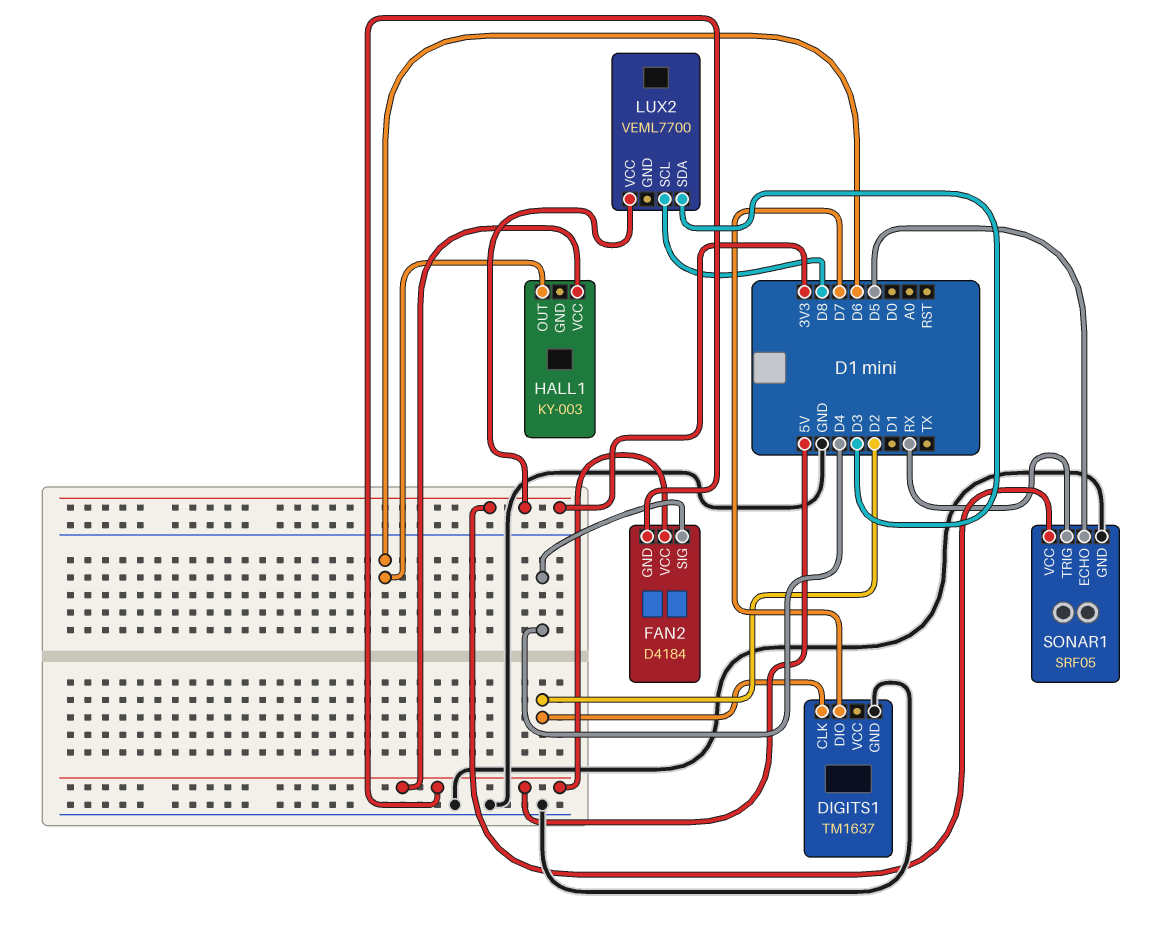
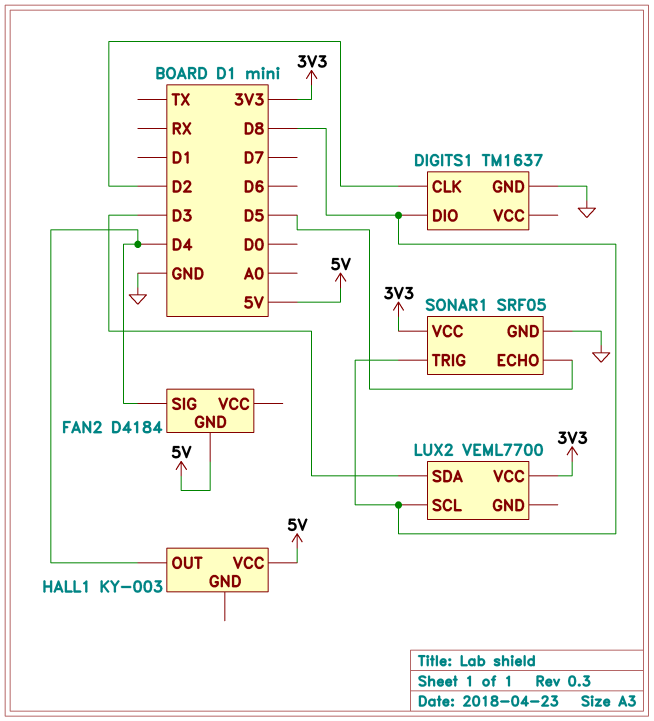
DIGITS1 pin DIO: D7 -> D8
FAN2 pin VCC: 5V -> none
HALL1 pin OUT: D6 -> D4
SONAR1 pin TRIG: RX -> D8

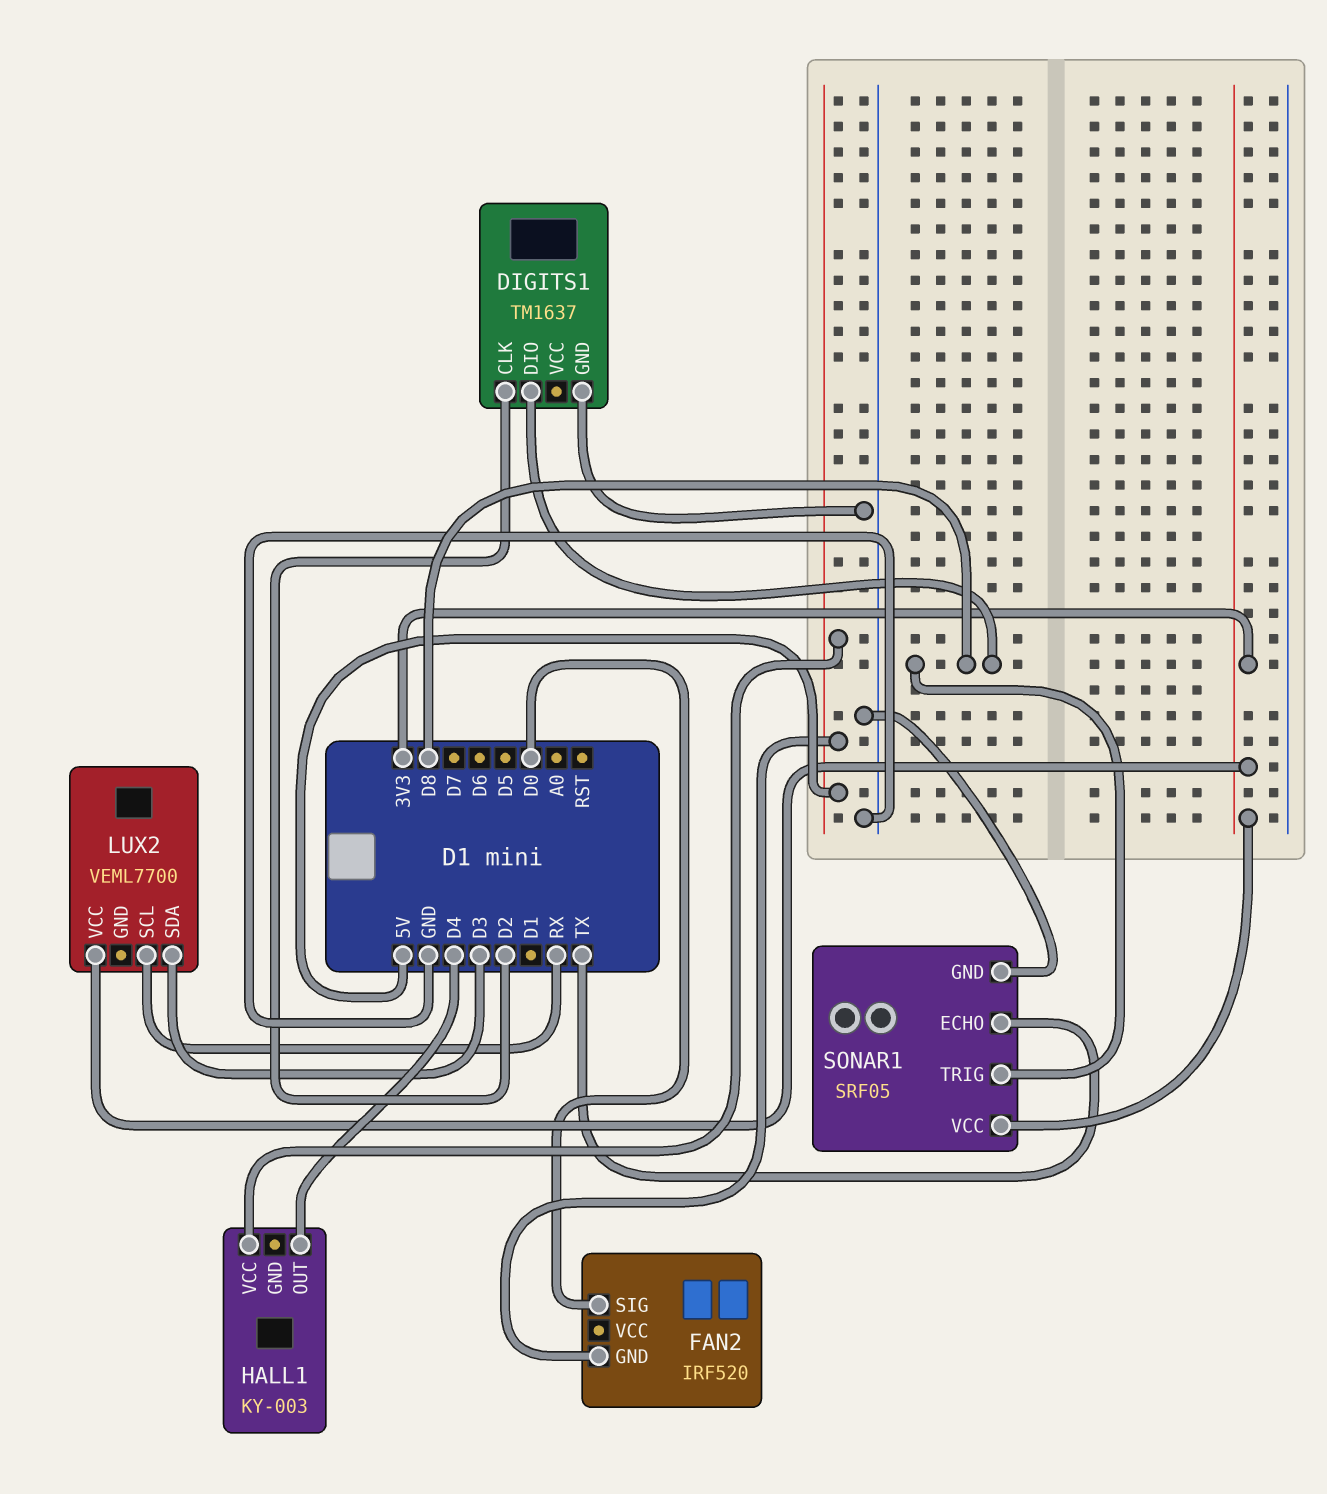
FAN2: D4184 -> IRF520
FAN2 pin SIG: D4 -> D0
LUX2 pin SCL: D8 -> RX
SONAR1 pin ECHO: D5 -> TX

